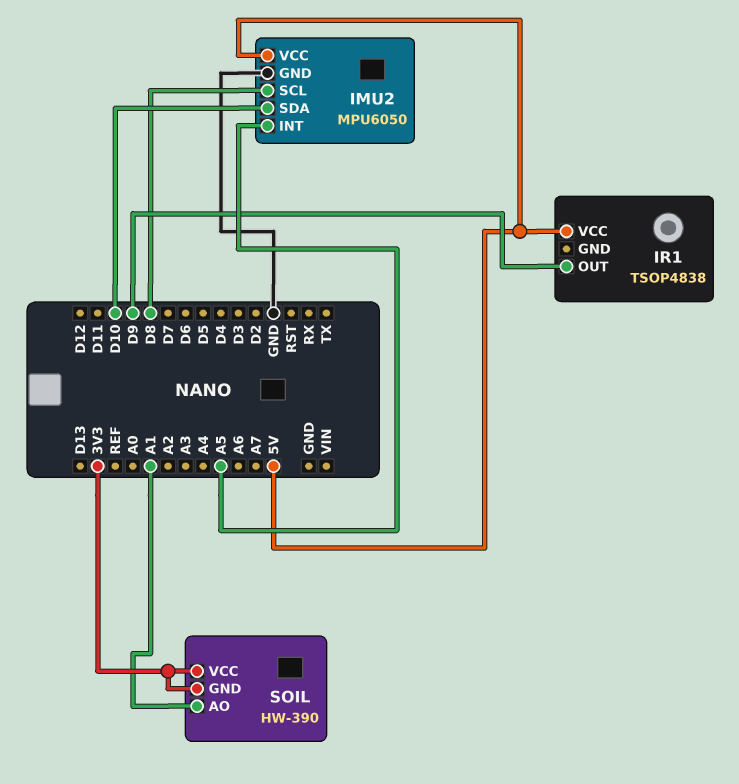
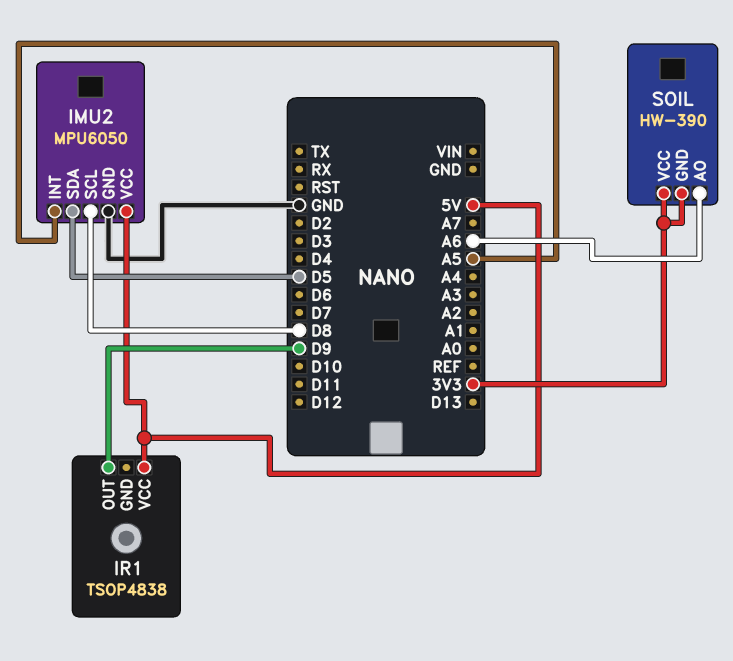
IMU2 pin SDA: D10 -> D5
SOIL pin AO: A1 -> A6

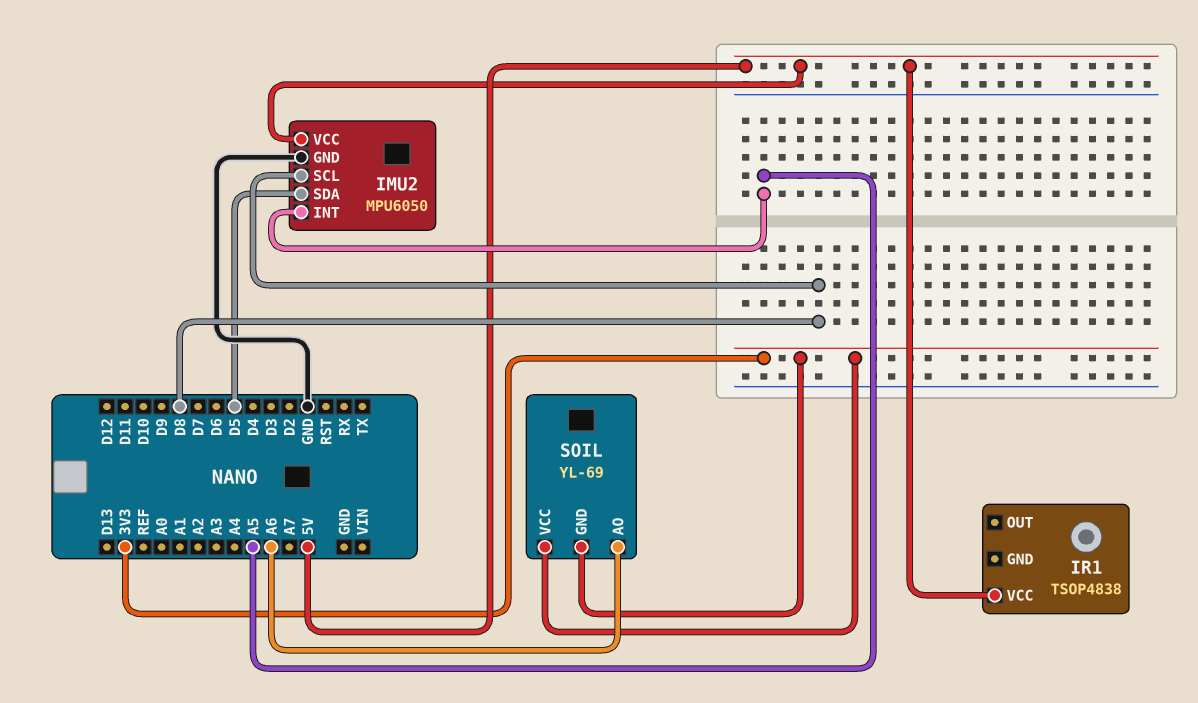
IR1 pin OUT: D9 -> none
SOIL: HW-390 -> YL-69

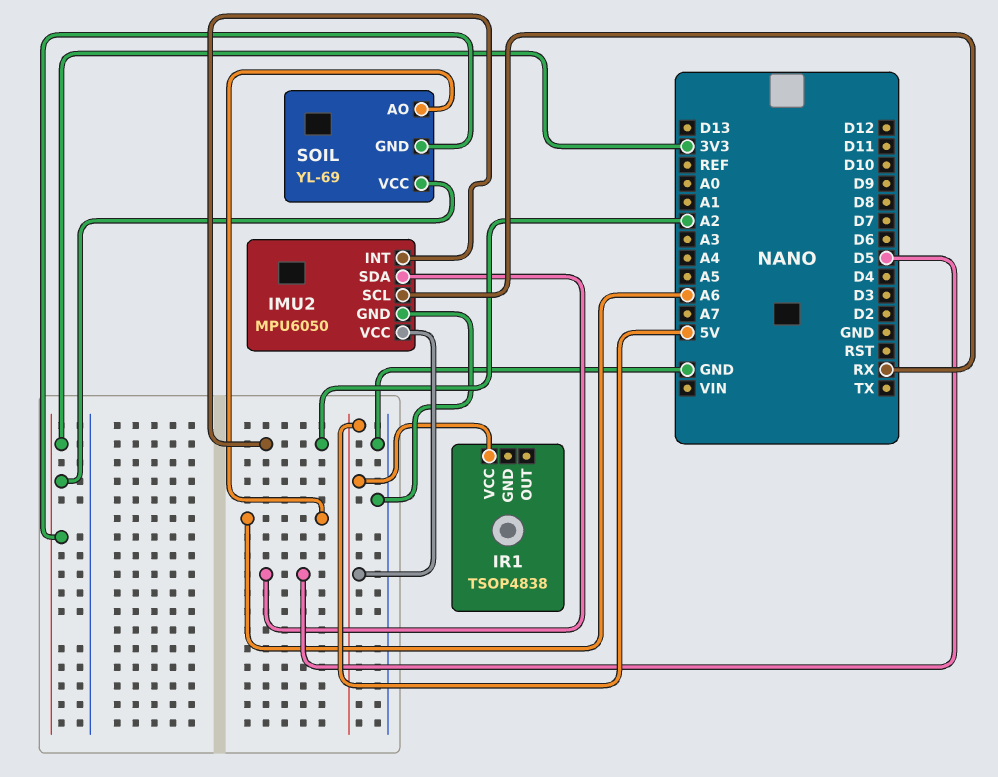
IMU2 pin INT: A5 -> A2
IMU2 pin SCL: D8 -> RX

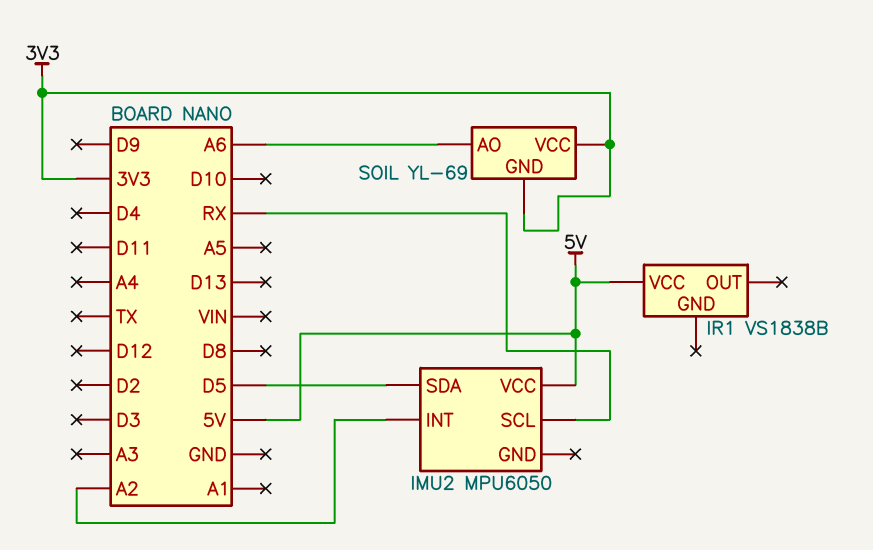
IMU2 pin GND: GND -> none
IR1: TSOP4838 -> VS1838B

